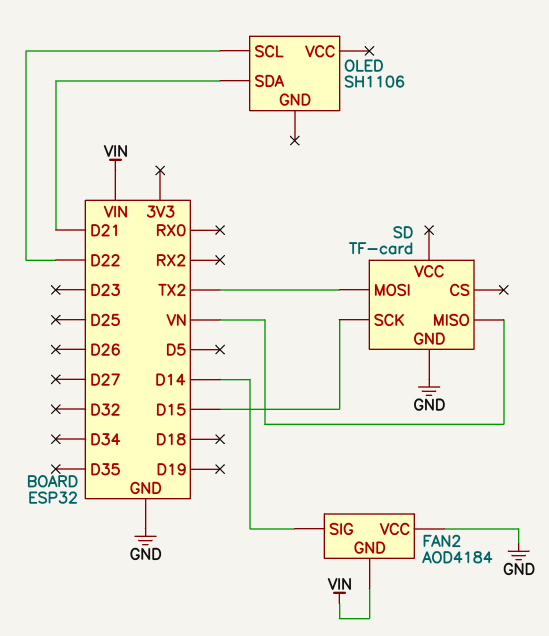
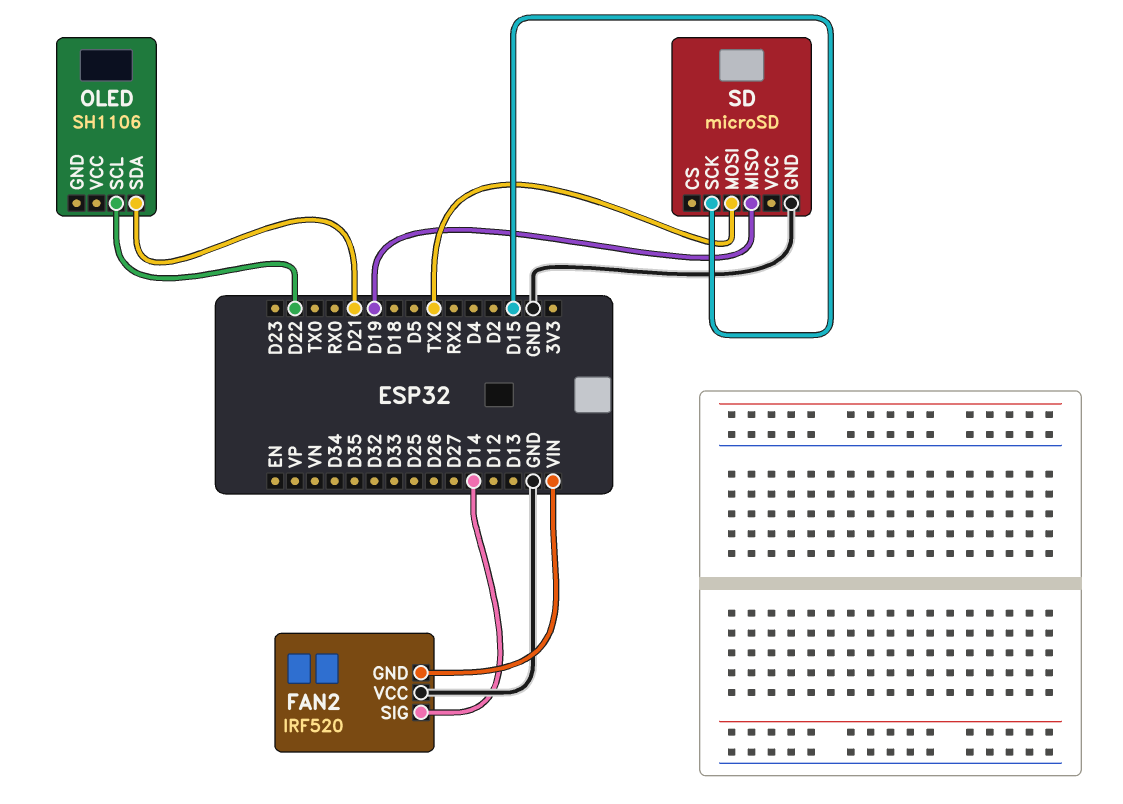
FAN2: AOD4184 -> IRF520
SD: TF-card -> microSD
SD pin MISO: VN -> D19

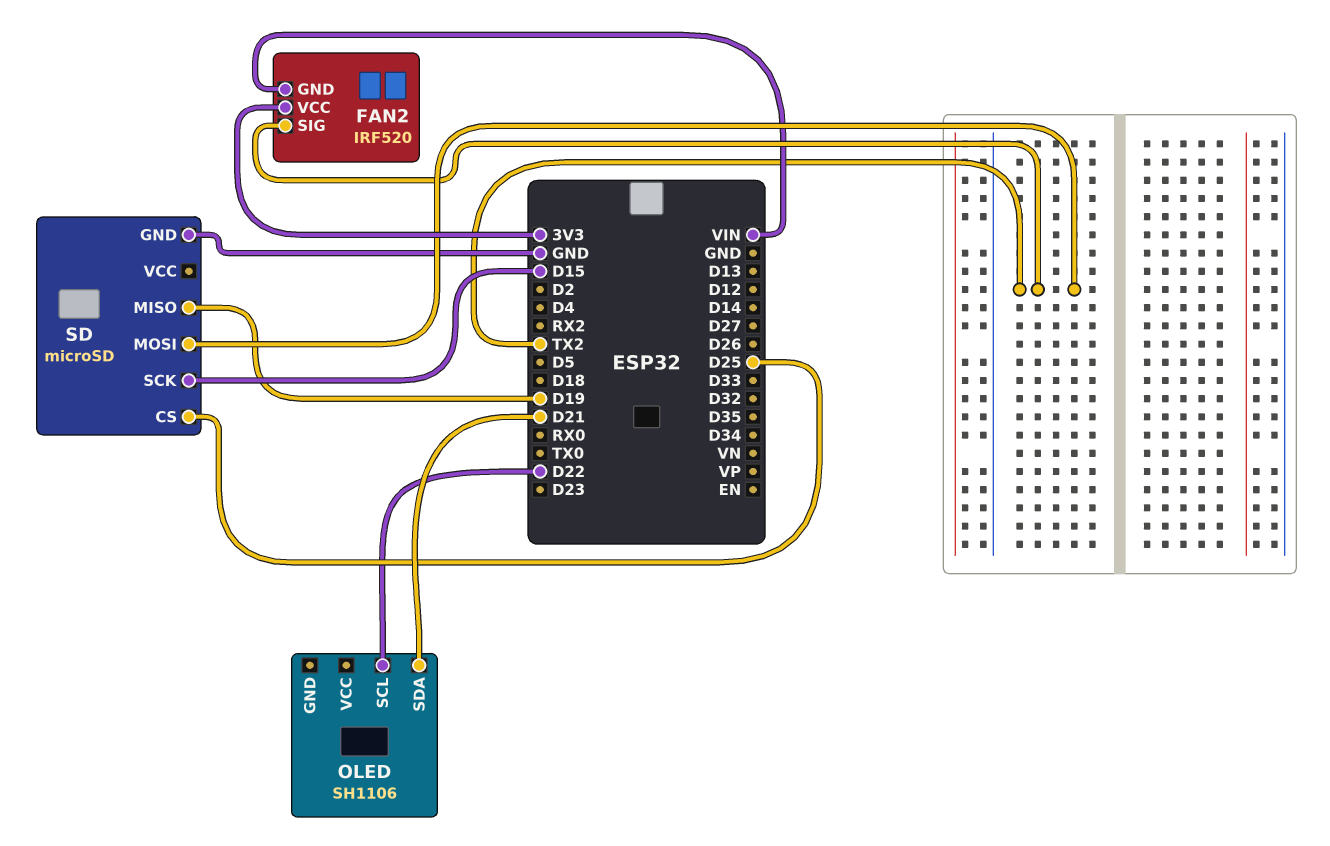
FAN2 pin SIG: D14 -> TX2
FAN2 pin VCC: GND -> 3V3
SD pin CS: none -> D25

